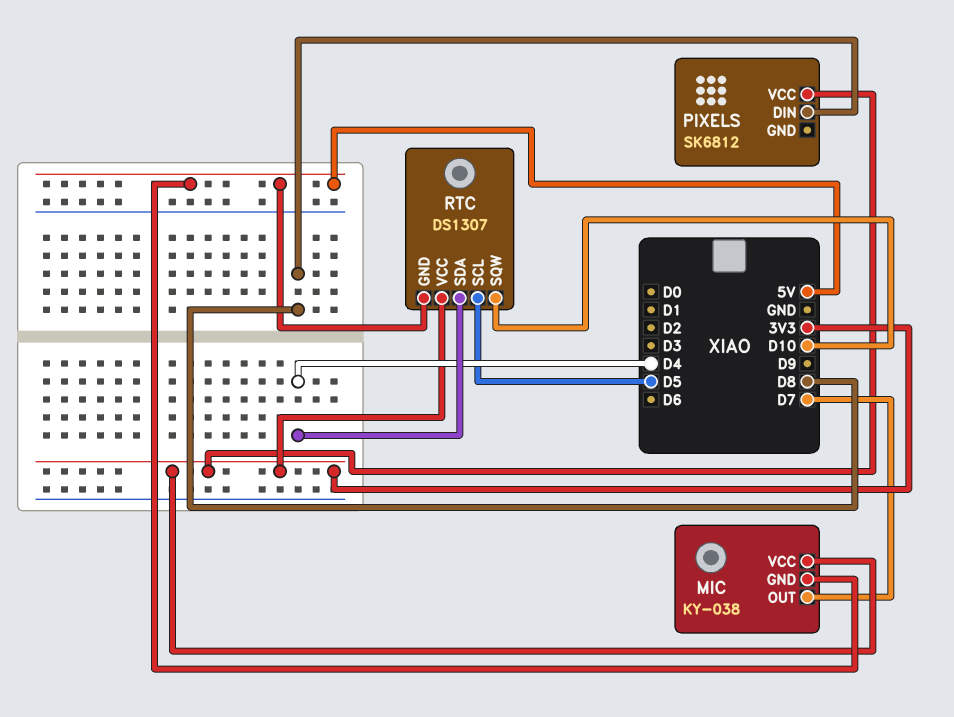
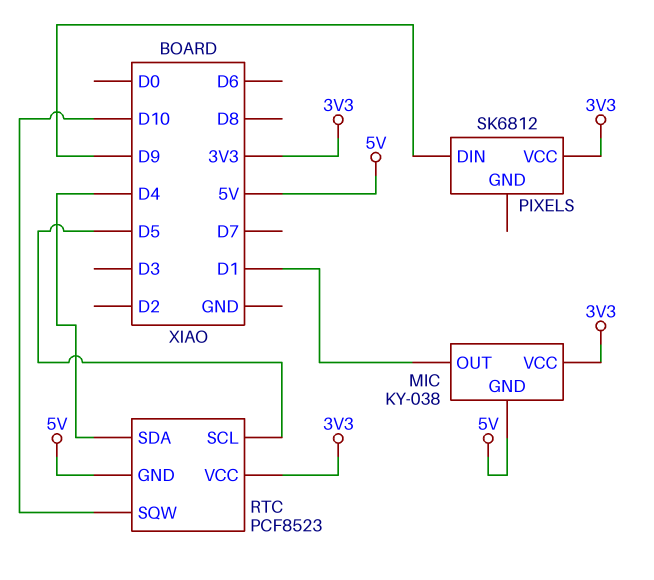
MIC pin OUT: D7 -> D1
PIXELS pin DIN: D8 -> D9
RTC: DS1307 -> PCF8523

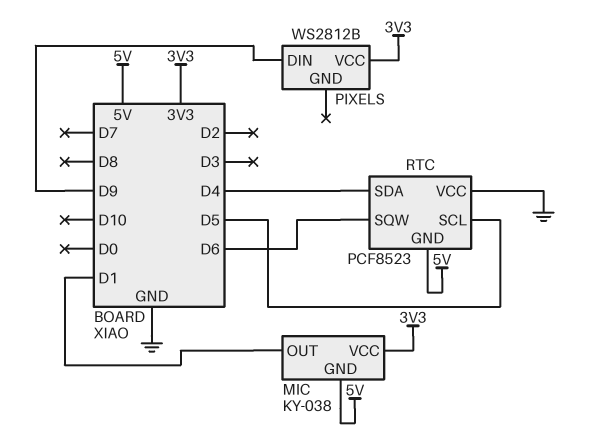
PIXELS: SK6812 -> WS2812B
RTC pin SQW: D10 -> D6
RTC pin VCC: 3V3 -> GND

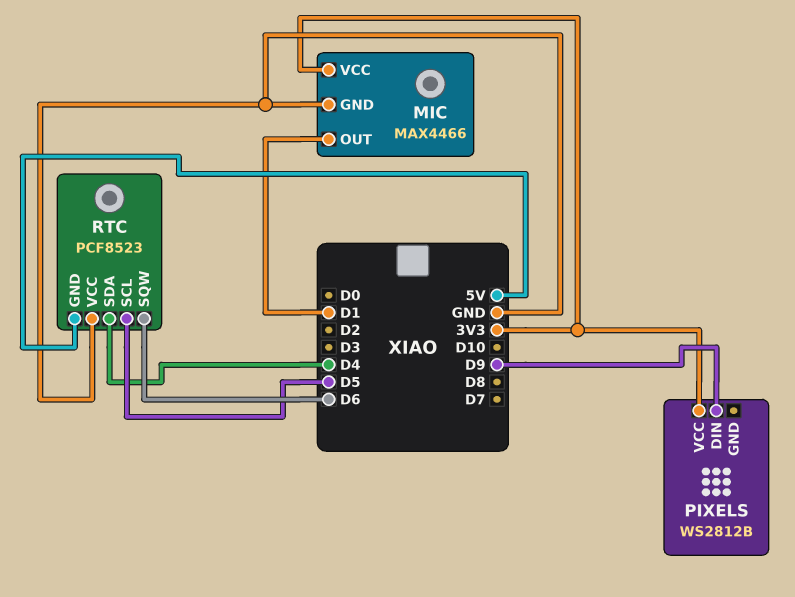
MIC: KY-038 -> MAX4466
MIC pin GND: 5V -> GND

